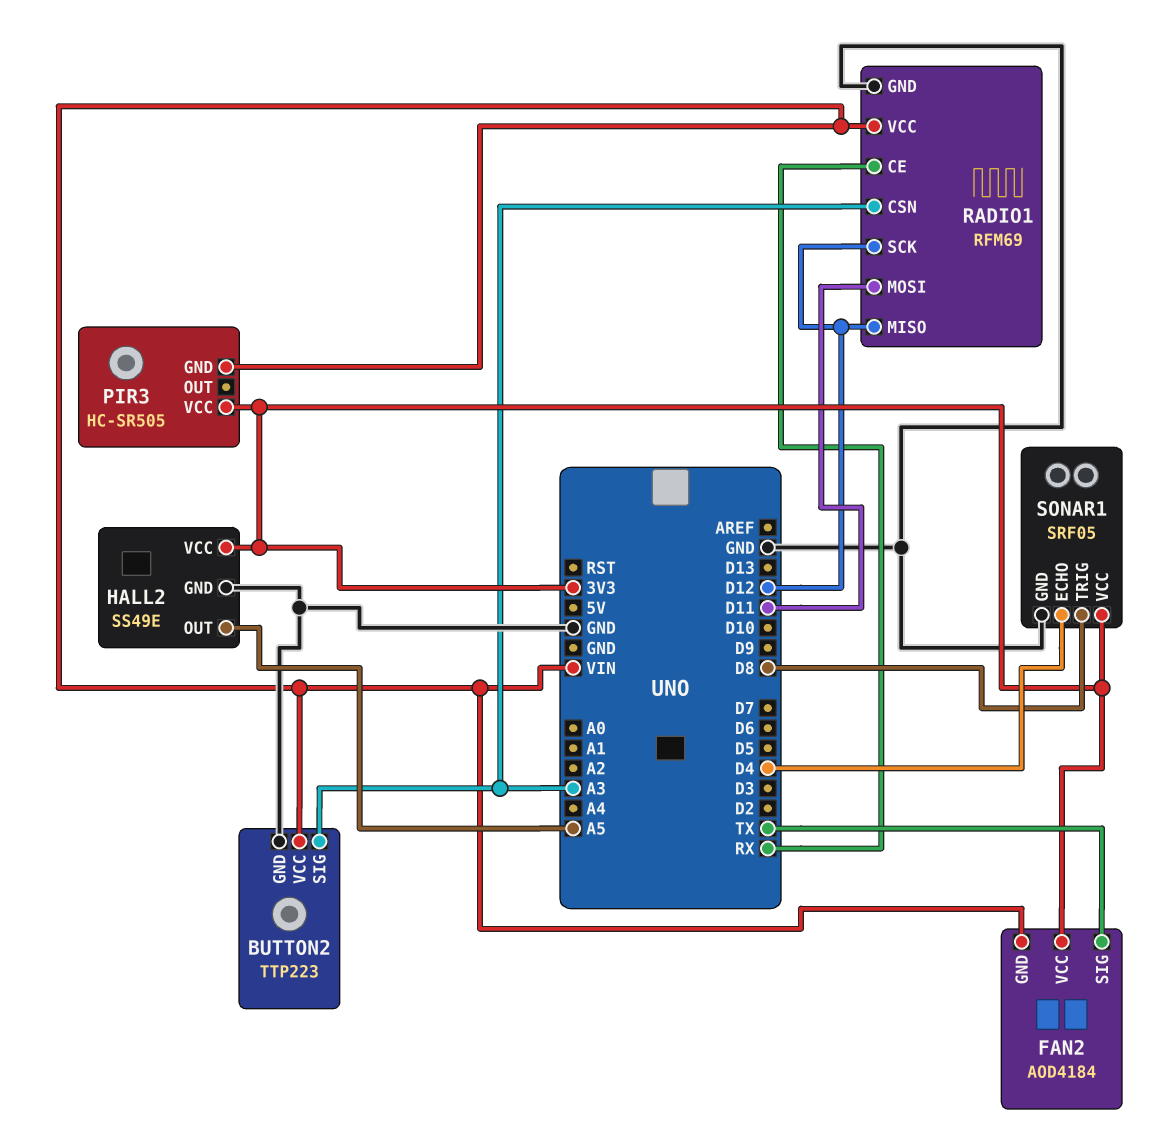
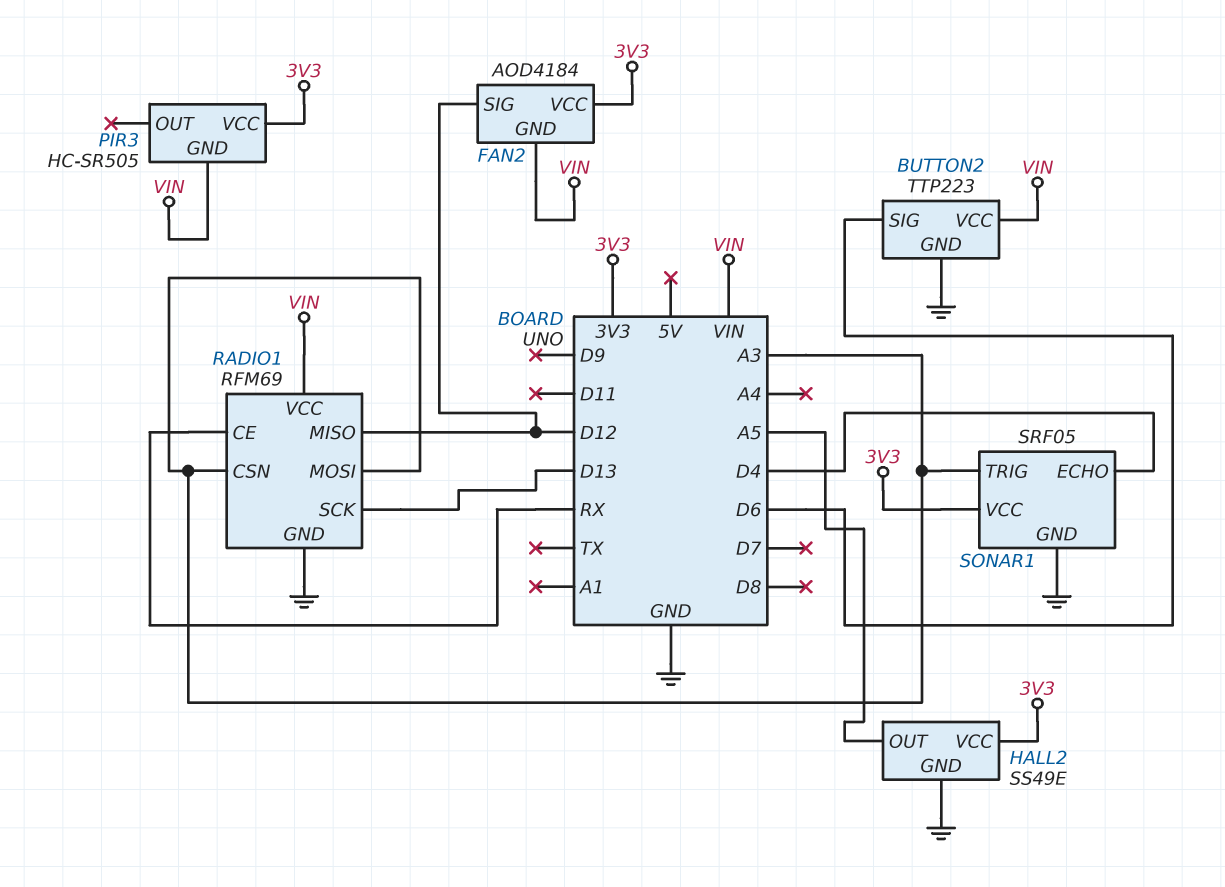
BUTTON2 pin SIG: A3 -> D6
FAN2 pin SIG: TX -> D12
RADIO1 pin MOSI: D11 -> A3
RADIO1 pin SCK: D12 -> D13
SONAR1 pin TRIG: D8 -> A3

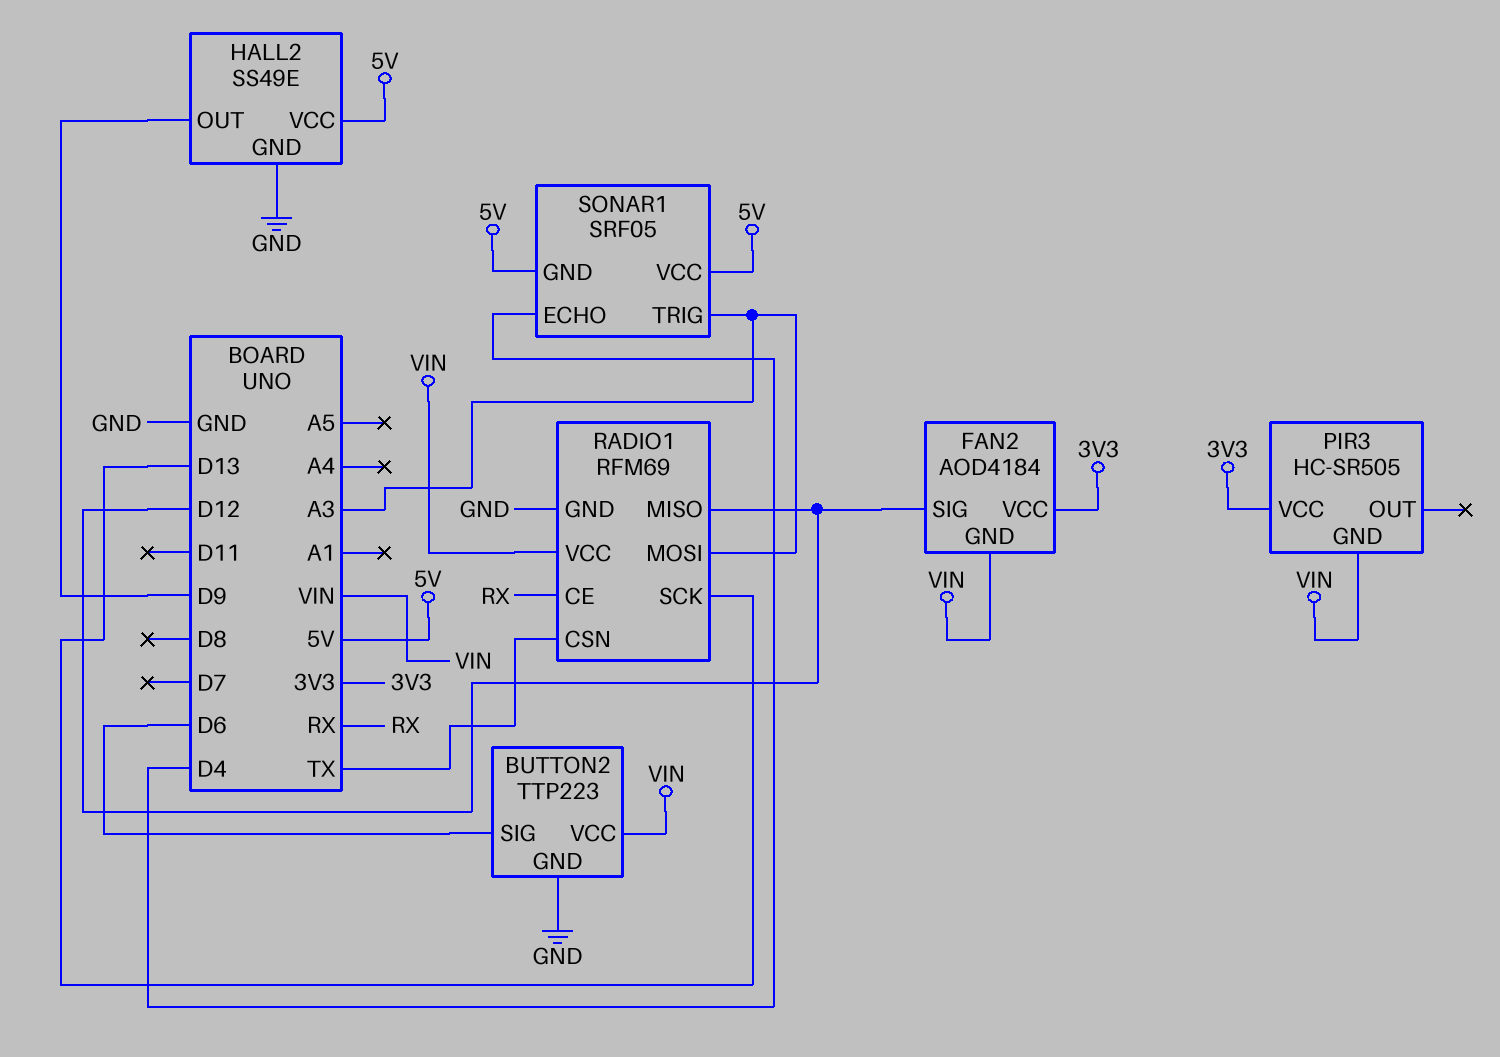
HALL2 pin OUT: A5 -> D9
HALL2 pin VCC: 3V3 -> 5V
RADIO1 pin CSN: A3 -> TX
SONAR1 pin GND: GND -> 5V
SONAR1 pin VCC: 3V3 -> 5V

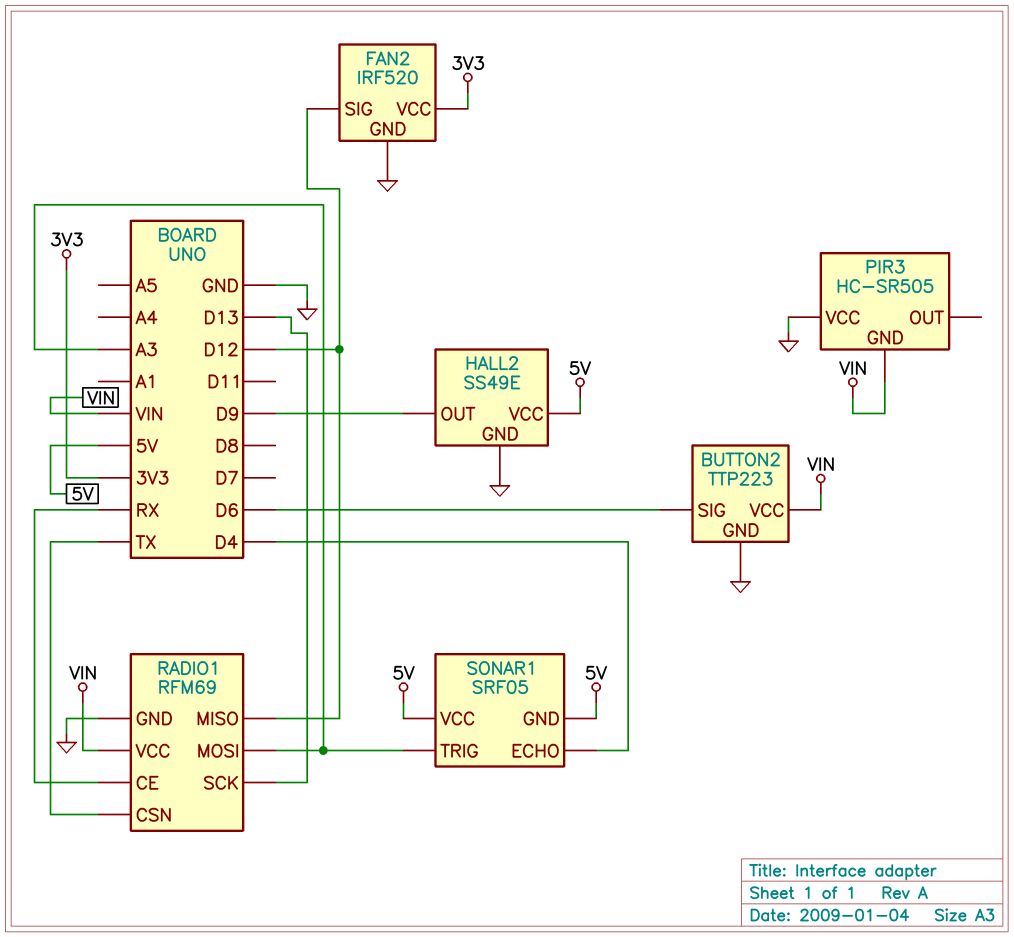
FAN2: AOD4184 -> IRF520
FAN2 pin GND: VIN -> GND
PIR3 pin VCC: 3V3 -> GND

